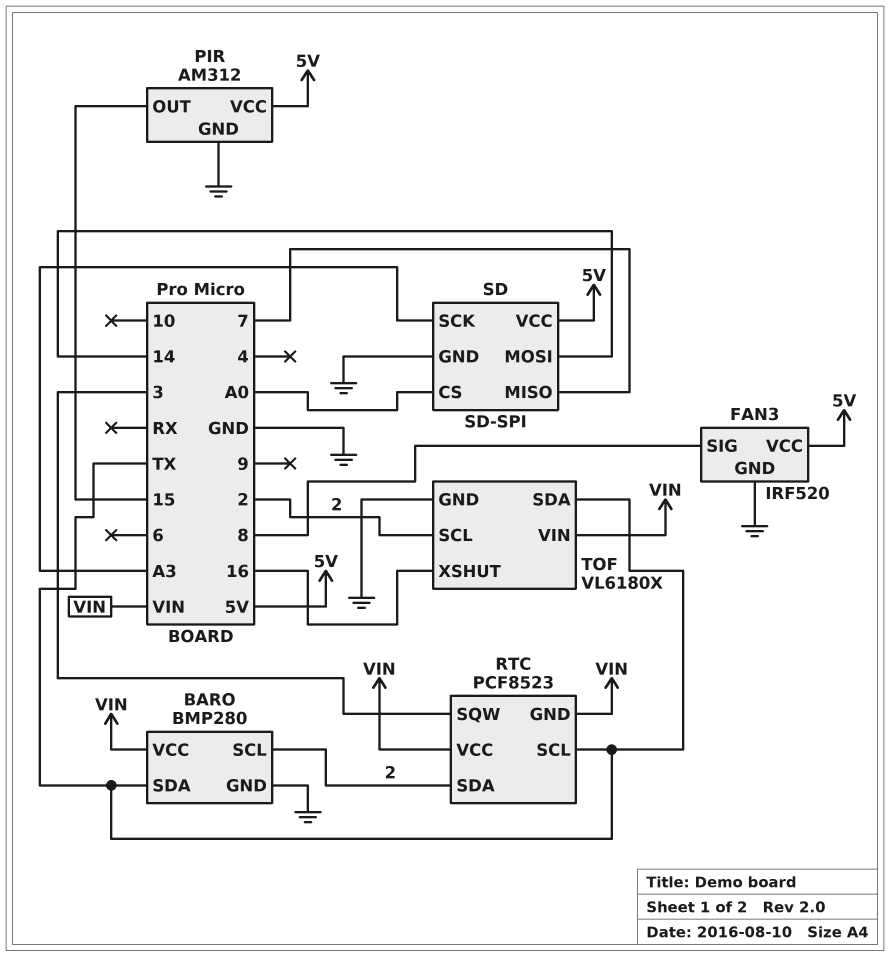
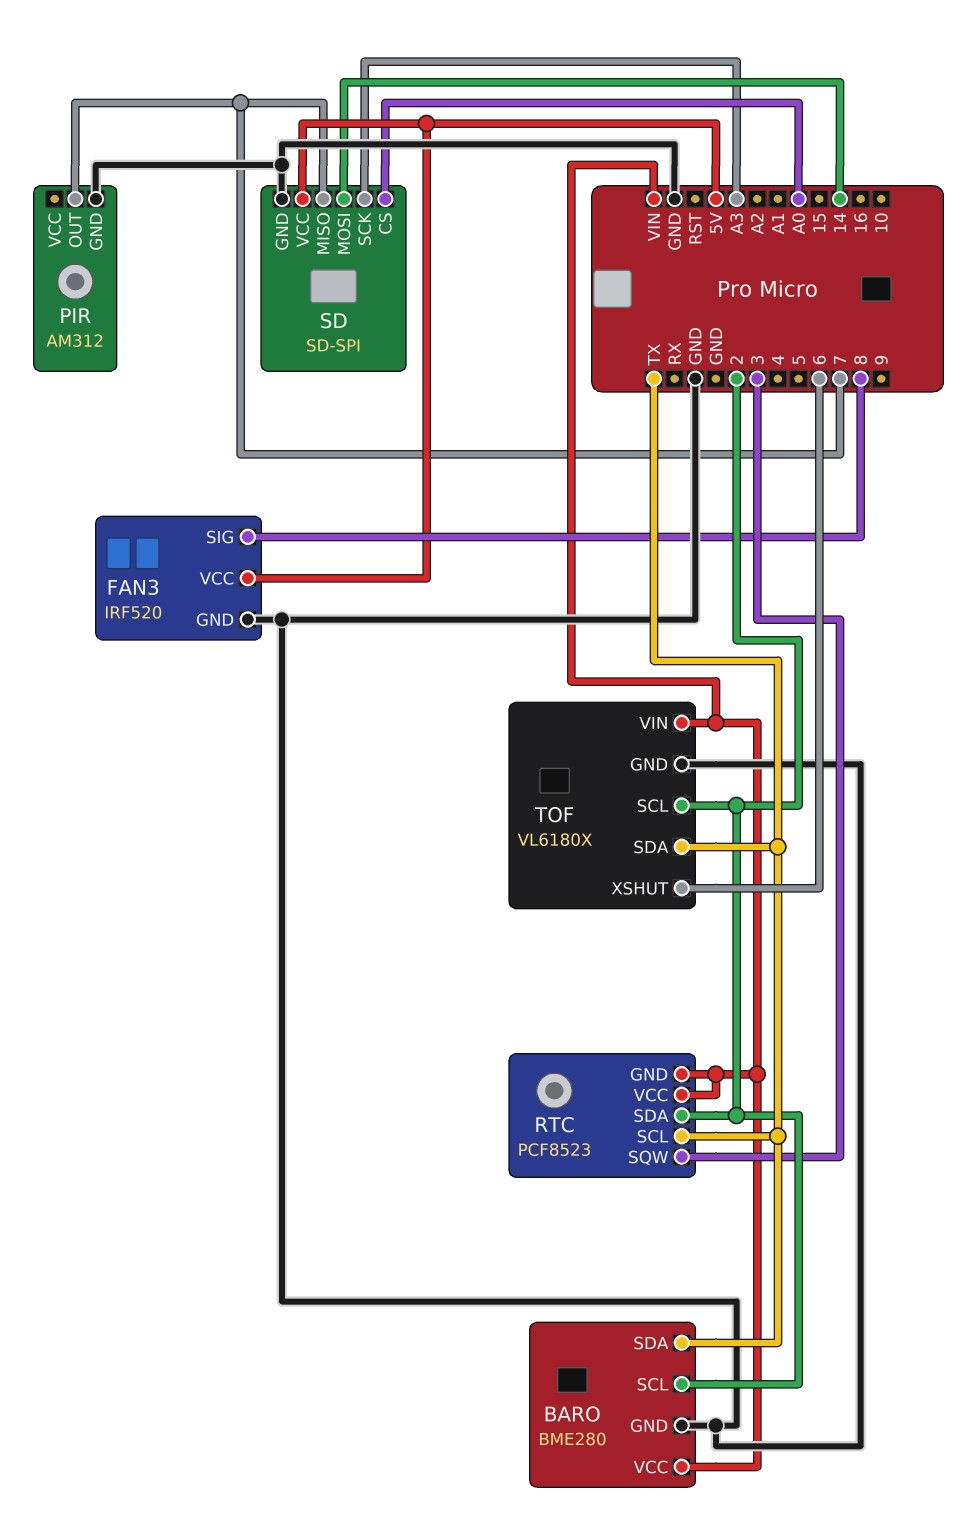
BARO: BMP280 -> BME280
PIR pin OUT: 15 -> 7
PIR pin VCC: 5V -> none
TOF pin XSHUT: 16 -> 6

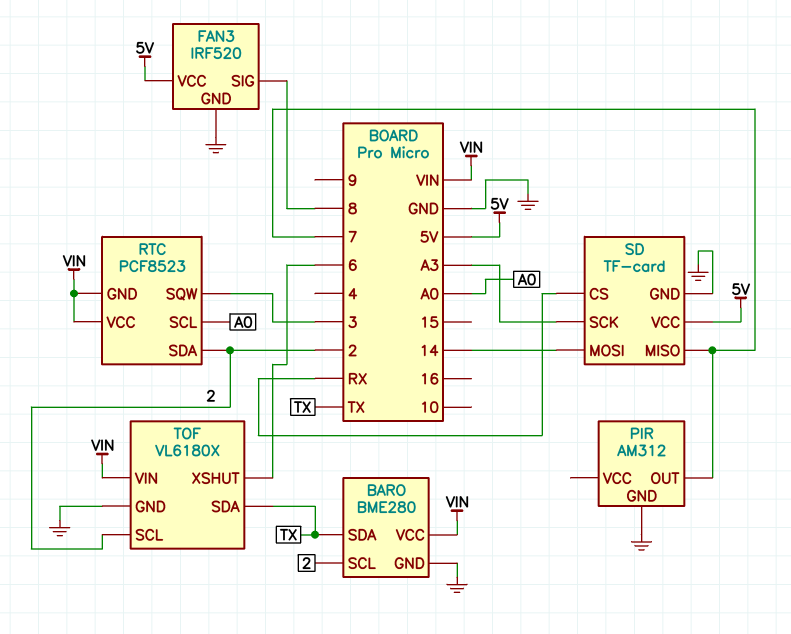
RTC pin SCL: TX -> A0
SD: SD-SPI -> TF-card
SD pin CS: A0 -> RX

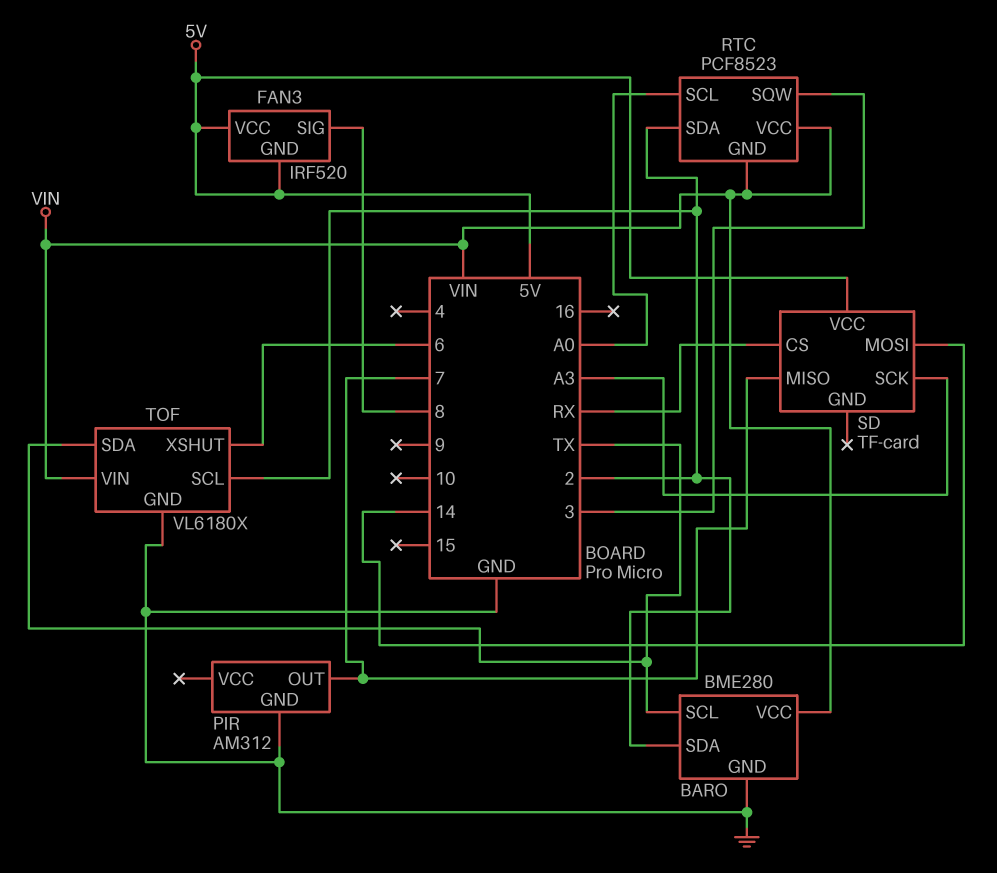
BARO pin SCL: 2 -> TX
BARO pin SDA: TX -> 2
FAN3 pin GND: GND -> 5V
SD pin GND: GND -> none

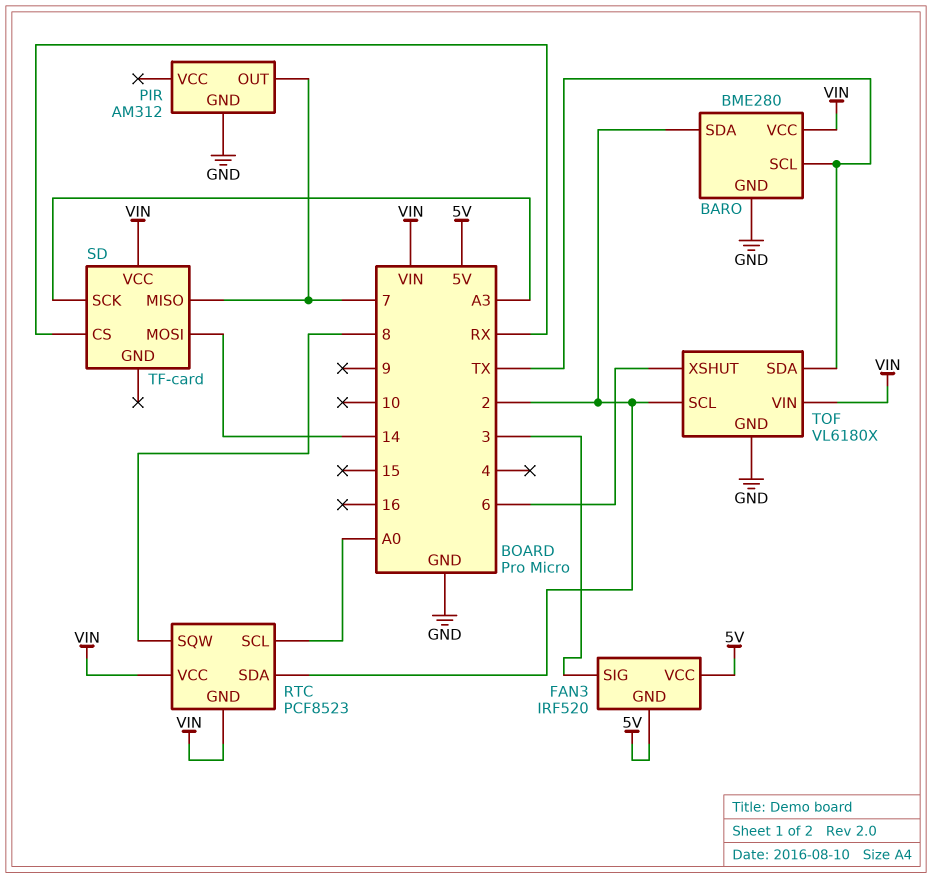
FAN3 pin SIG: 8 -> 3
RTC pin SQW: 3 -> 8
SD pin VCC: 5V -> VIN

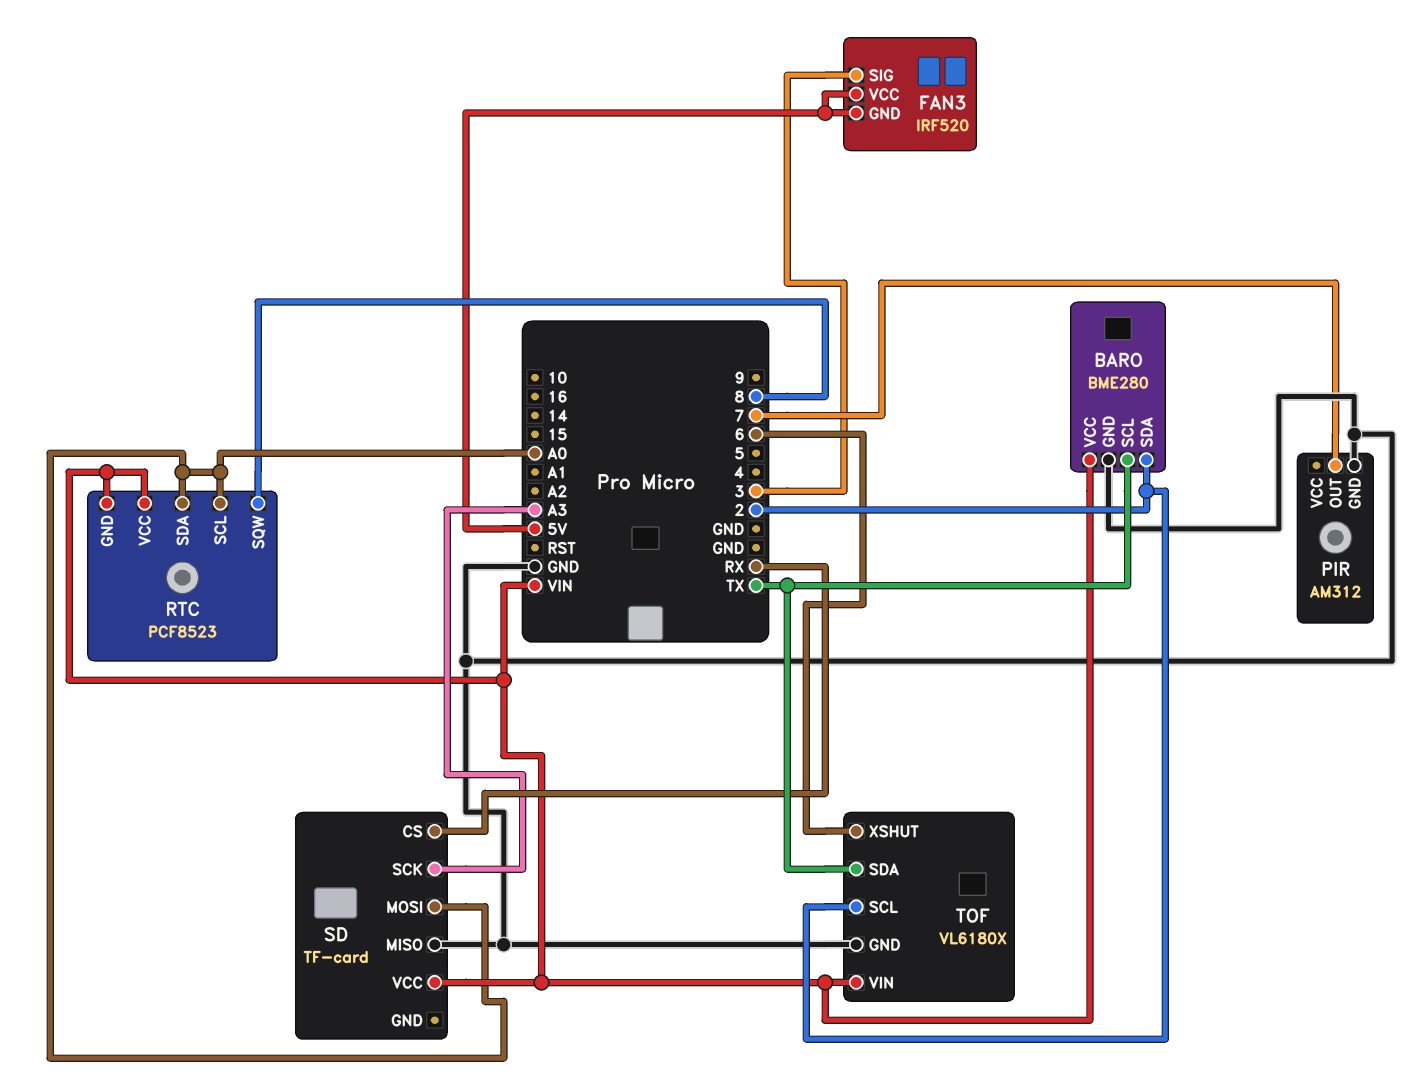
RTC pin SDA: 2 -> A0
SD pin MISO: 7 -> GND
SD pin MOSI: 14 -> A0

